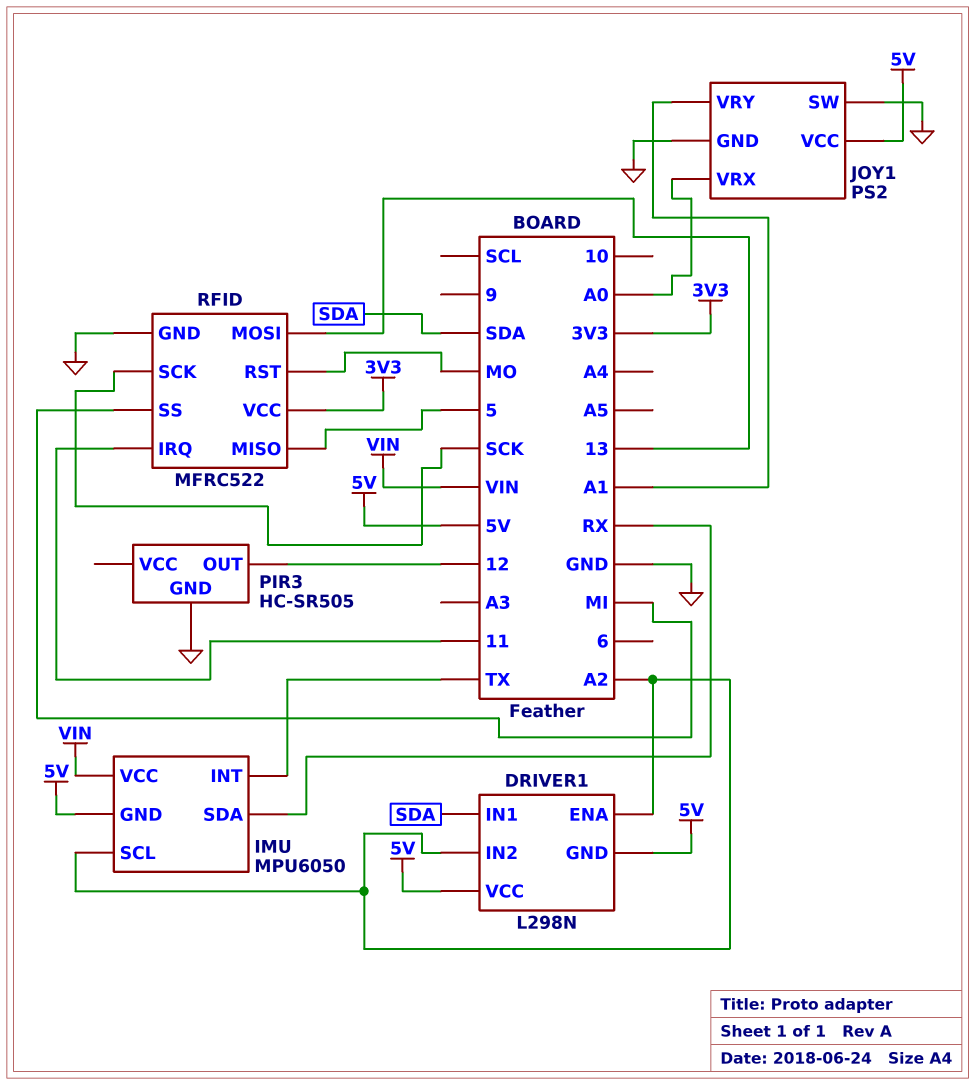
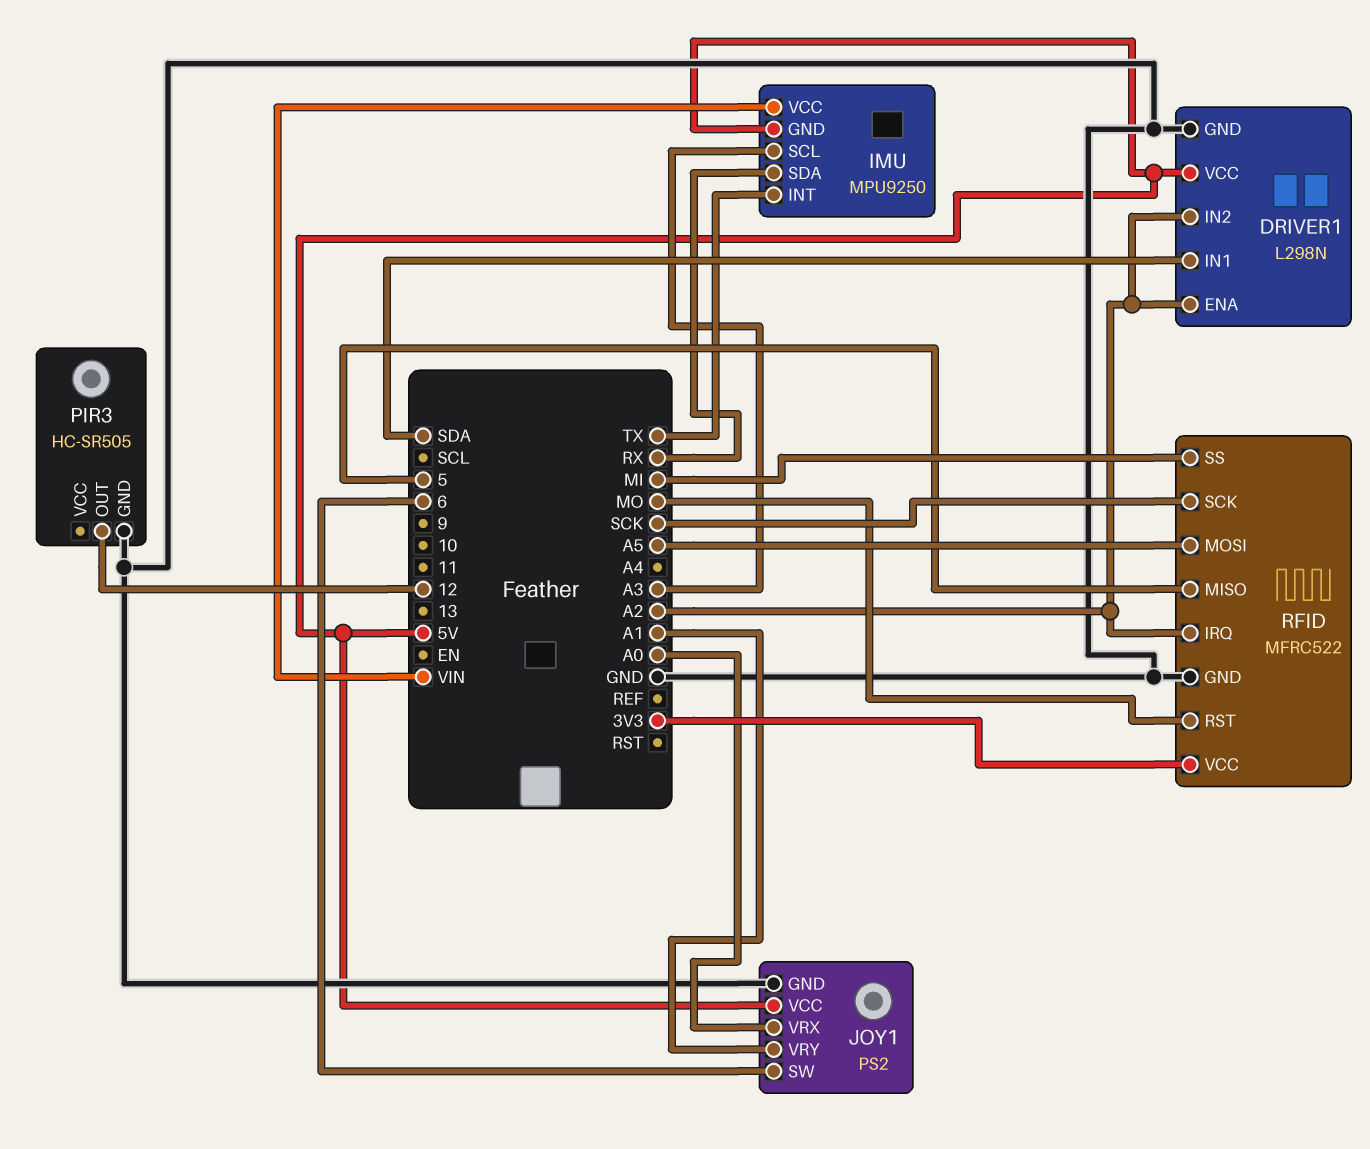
DRIVER1 pin GND: 5V -> GND
IMU: MPU6050 -> MPU9250
IMU pin SCL: A2 -> A3
JOY1 pin SW: GND -> 6
RFID pin IRQ: 11 -> A2
RFID pin MOSI: 13 -> A5

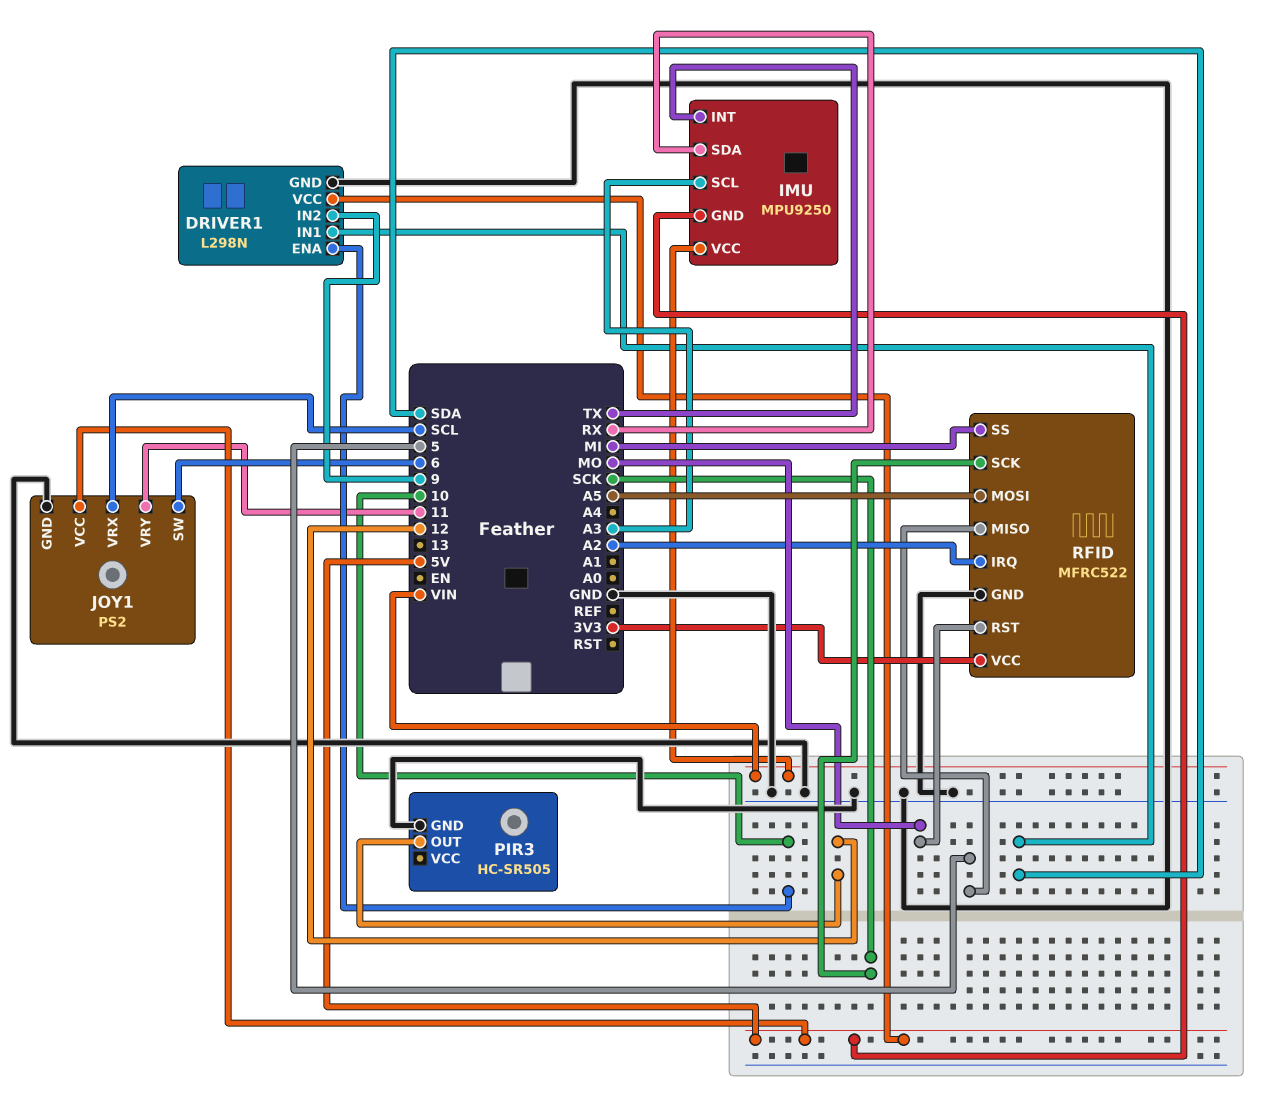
DRIVER1 pin ENA: A2 -> 10
DRIVER1 pin IN2: A2 -> 9
JOY1 pin VRX: A0 -> SCL
JOY1 pin VRY: A1 -> 11

